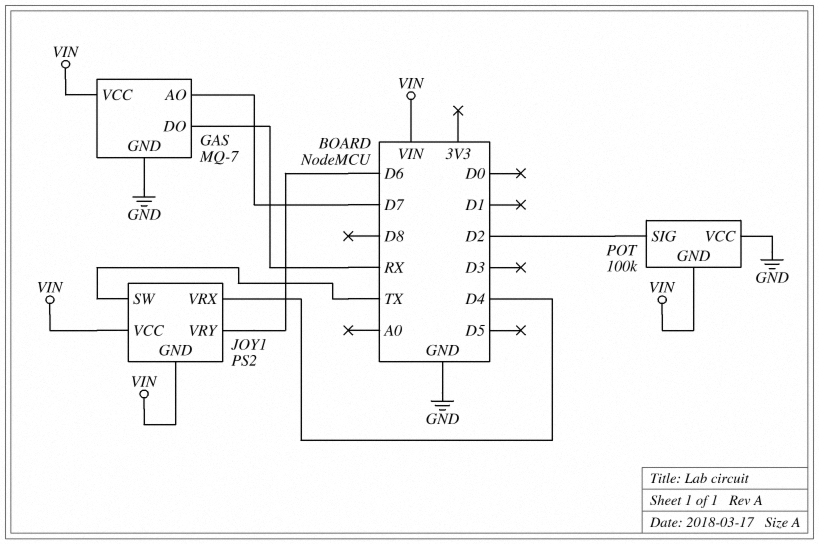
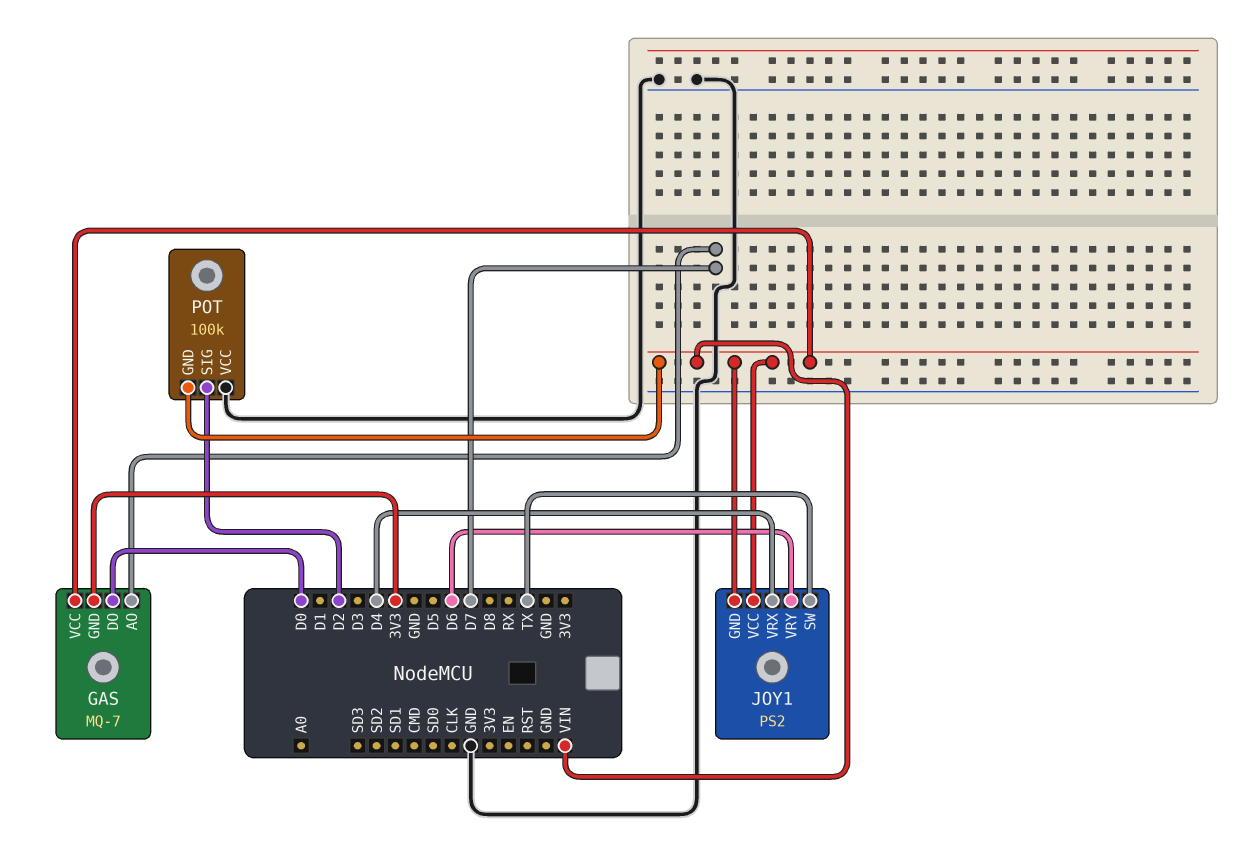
GAS pin DO: RX -> D0
GAS pin GND: GND -> 3V3

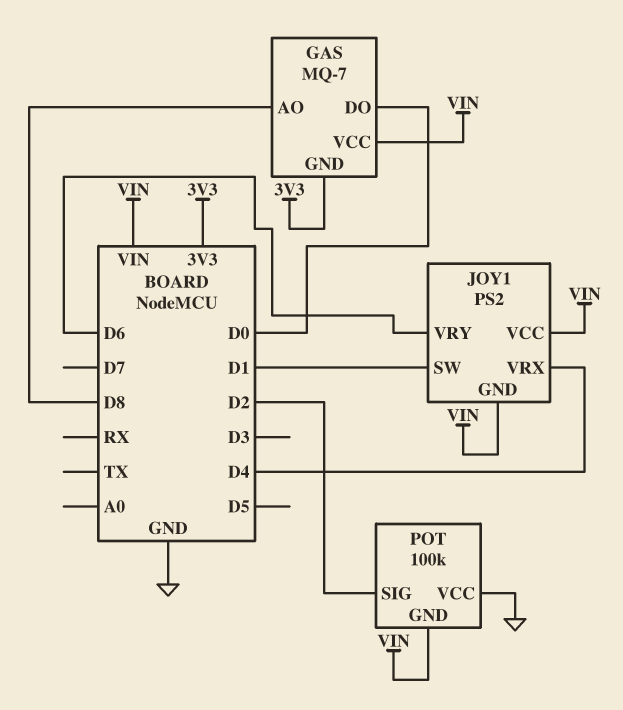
GAS pin AO: D7 -> D8
JOY1 pin SW: TX -> D1

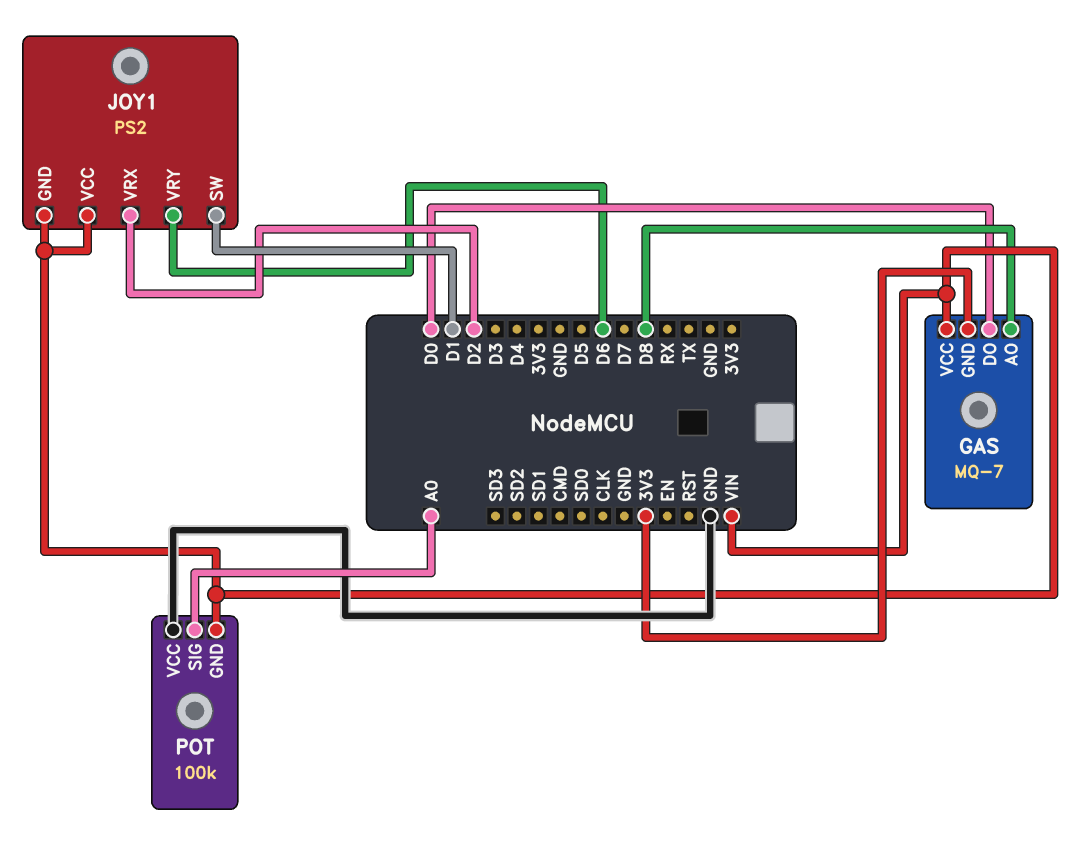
JOY1 pin VRX: D4 -> D2
POT pin SIG: D2 -> A0

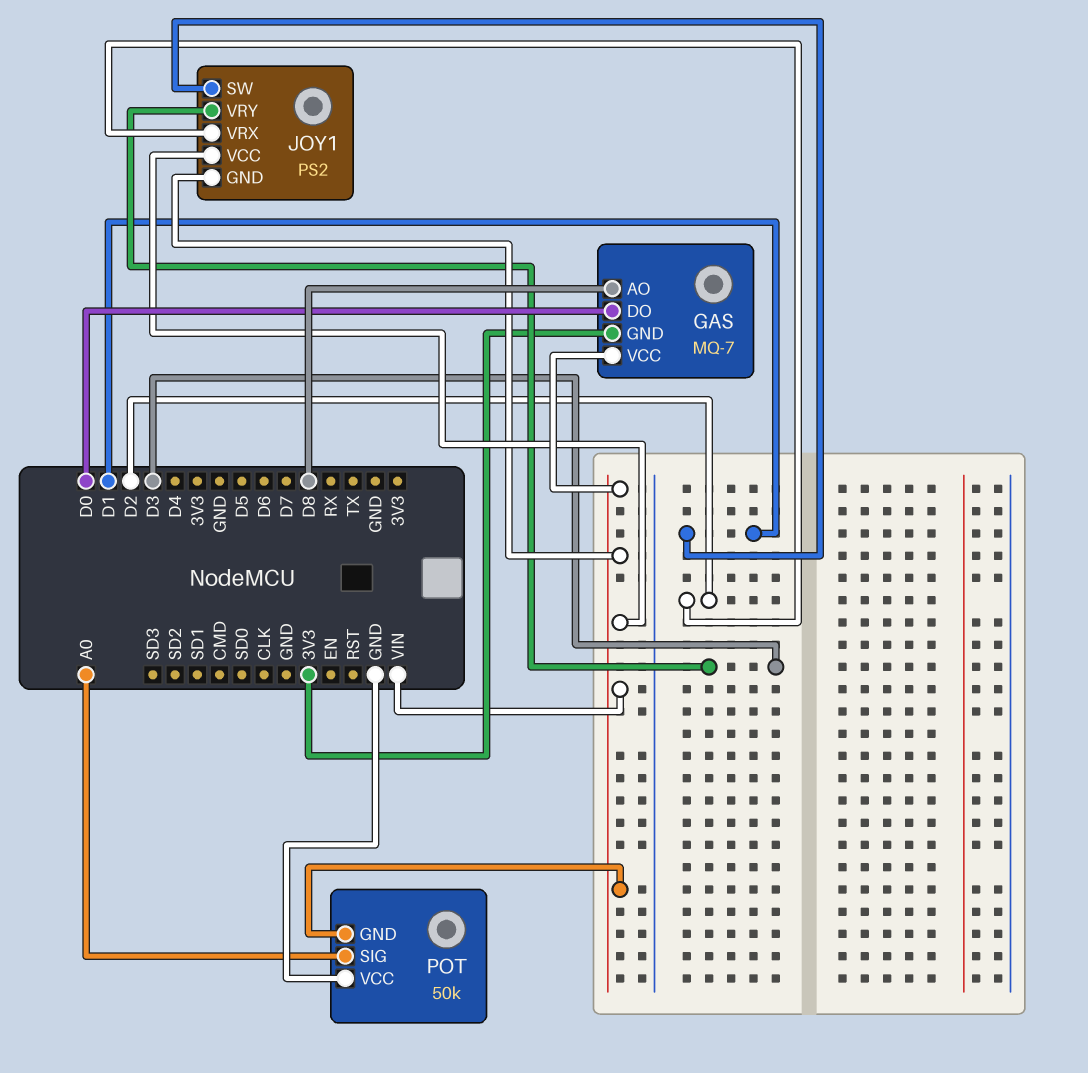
JOY1 pin VRY: D6 -> D3
POT: 100k -> 50k

